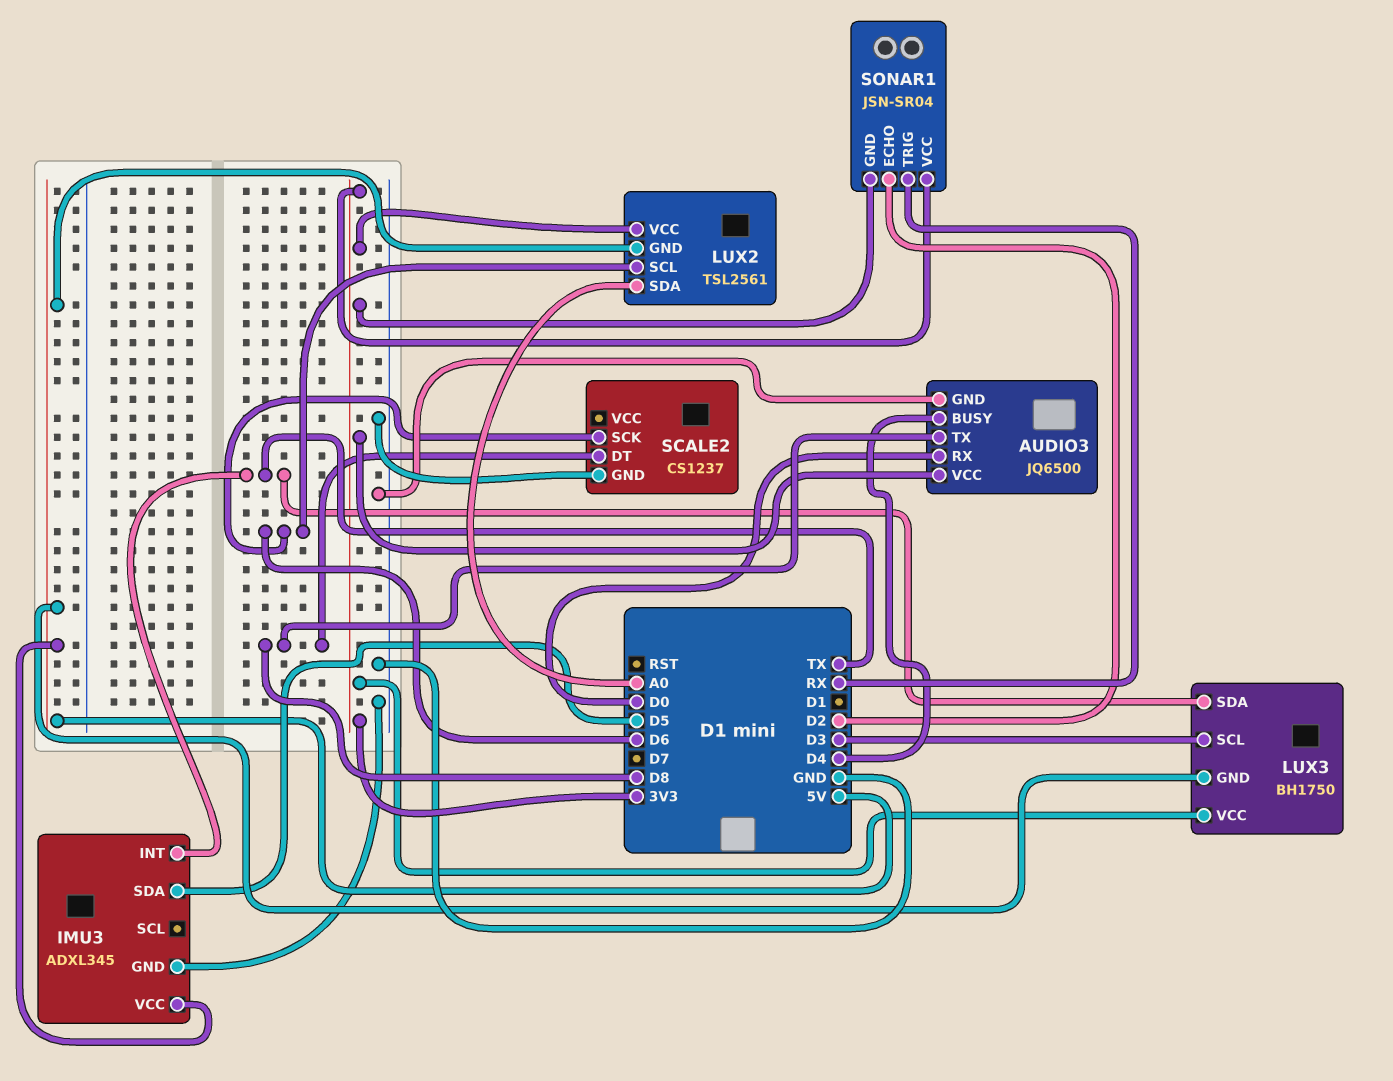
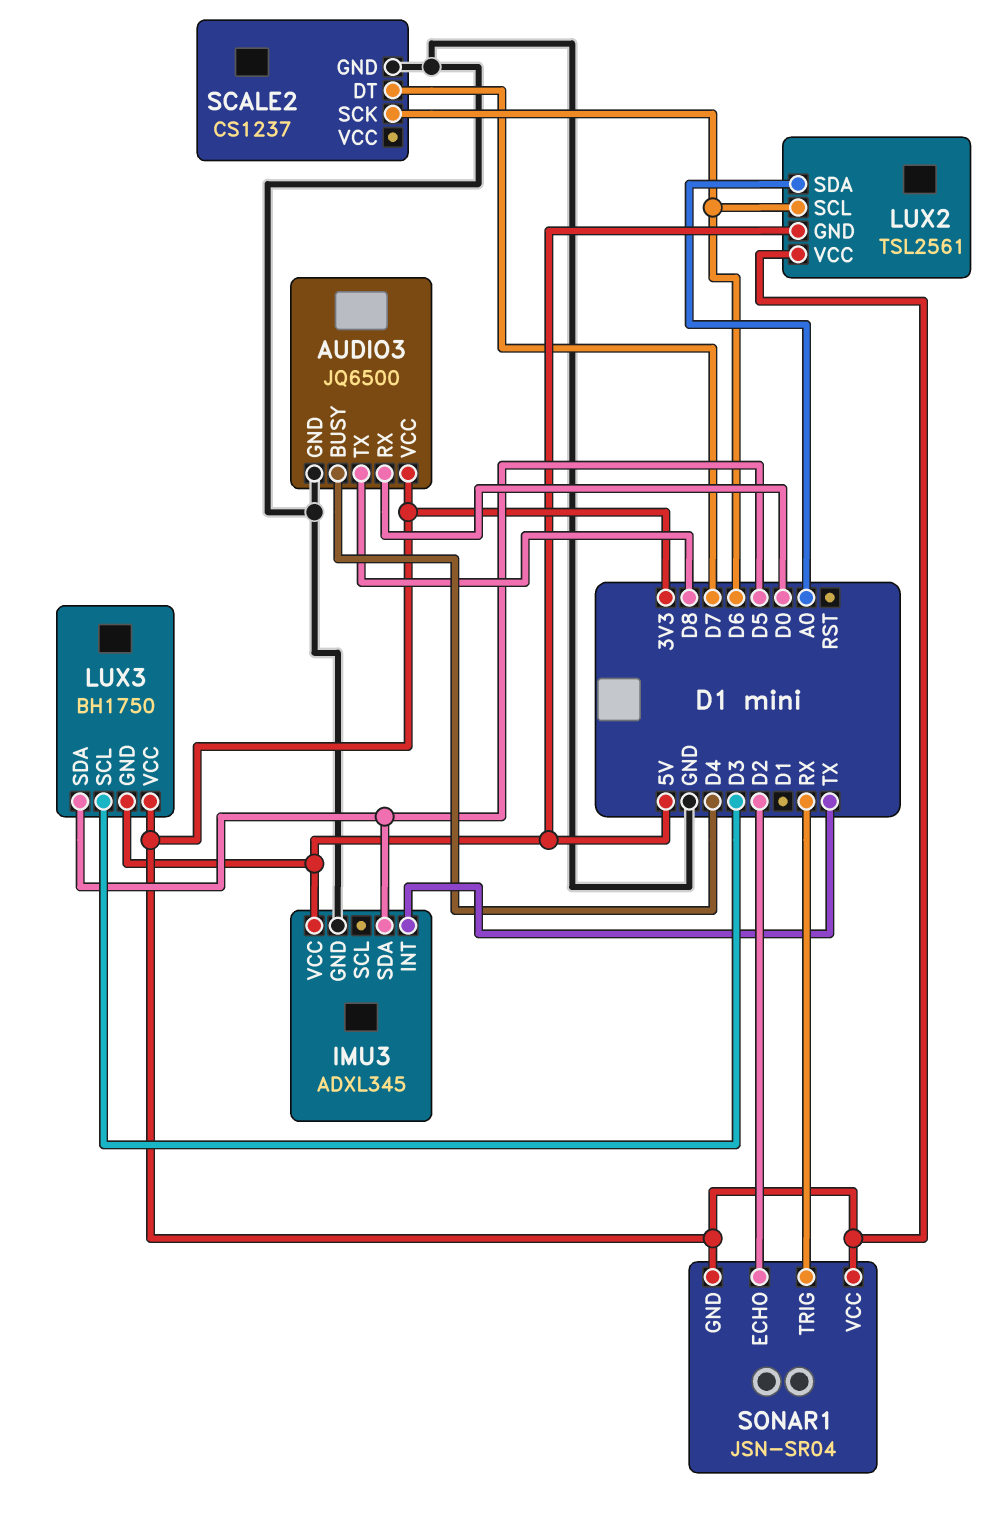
LUX3 pin SDA: TX -> D5
SCALE2 pin DT: D8 -> D7

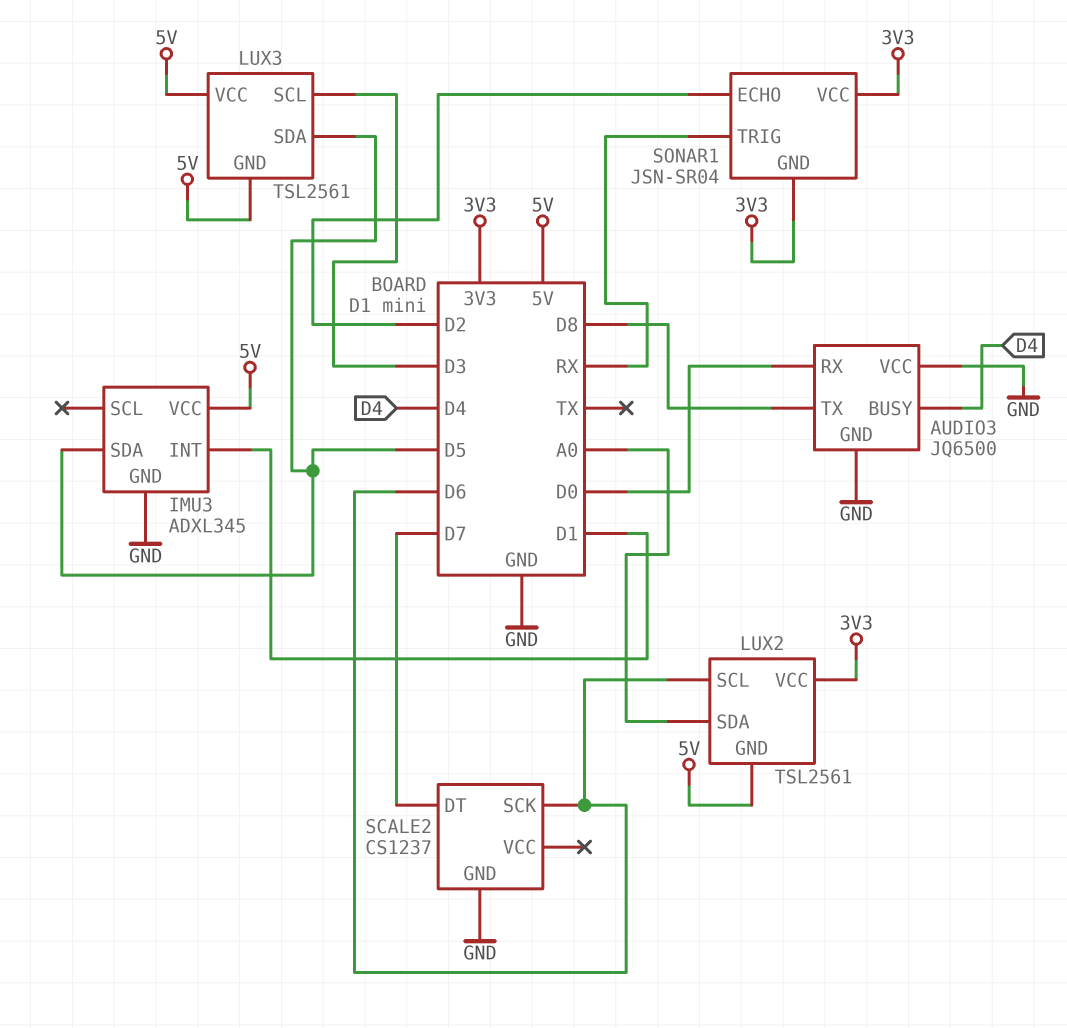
AUDIO3 pin VCC: 3V3 -> GND
IMU3 pin INT: TX -> D1
LUX3: BH1750 -> TSL2561
LUX3 pin VCC: 3V3 -> 5V

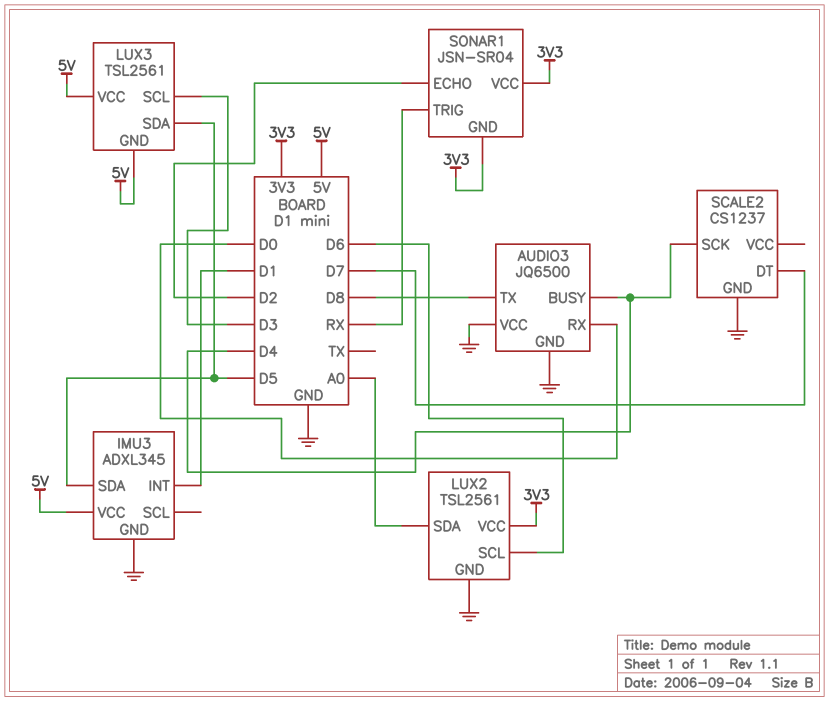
LUX2 pin GND: 5V -> GND
SCALE2 pin SCK: D6 -> D4

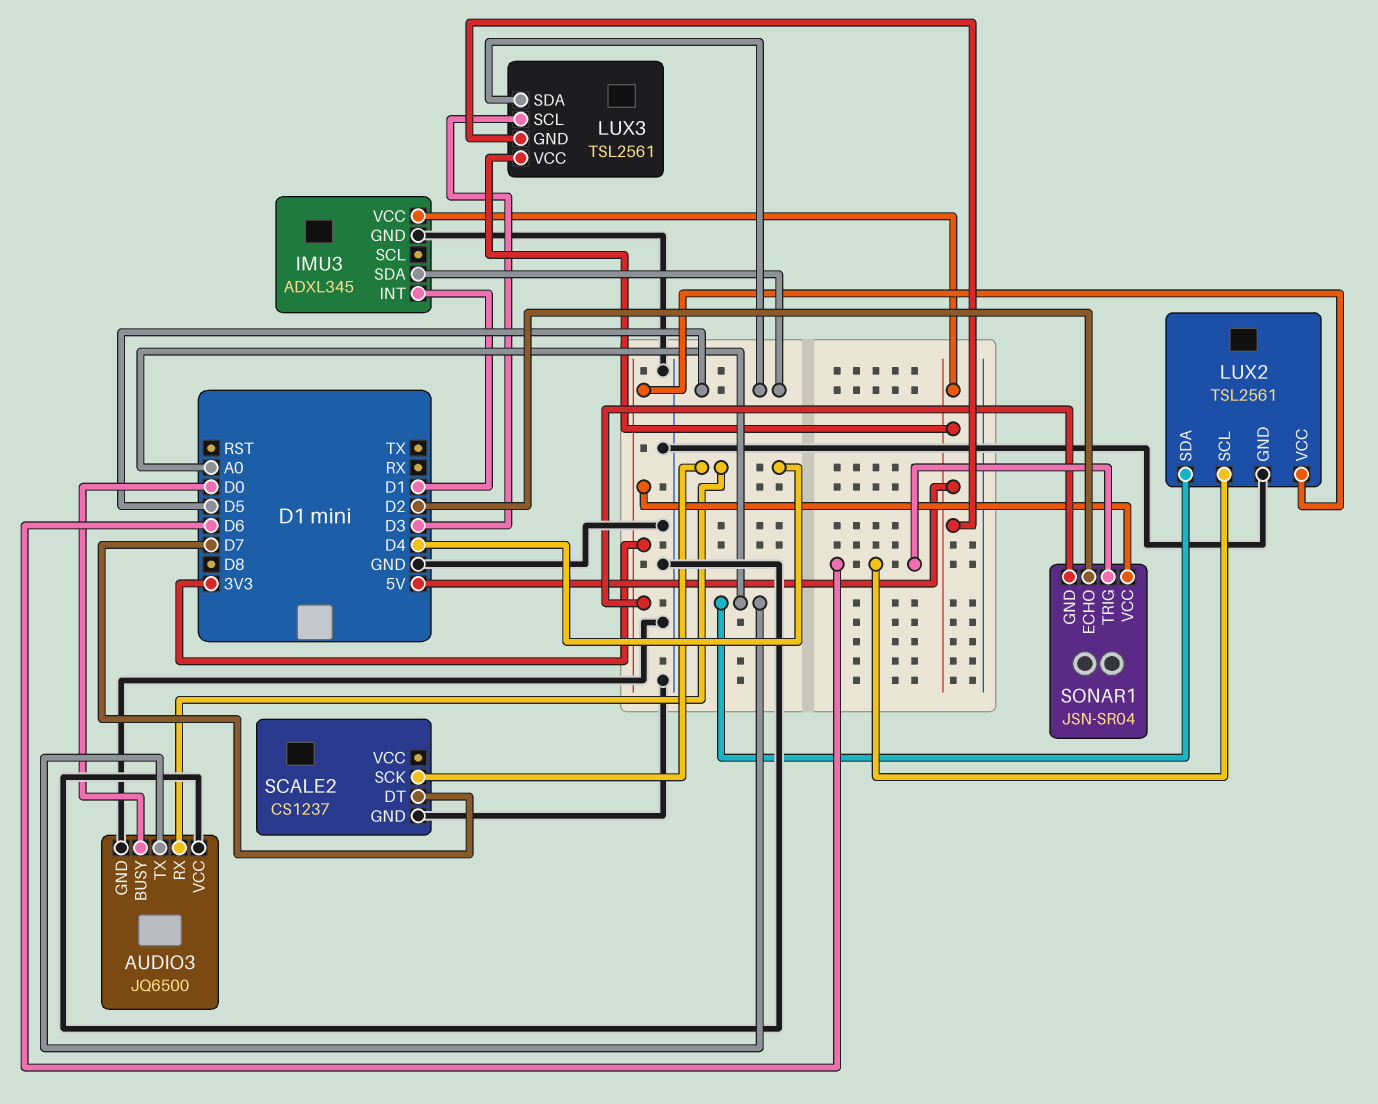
AUDIO3 pin BUSY: D4 -> D0
AUDIO3 pin RX: D0 -> D4
AUDIO3 pin TX: D8 -> A0
SONAR1 pin TRIG: RX -> D6

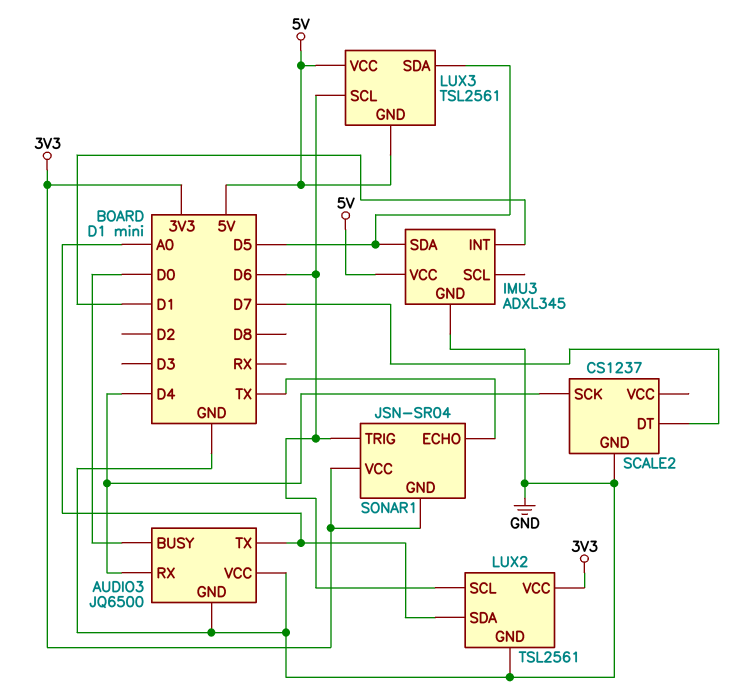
LUX3 pin SCL: D3 -> D6
SONAR1 pin ECHO: D2 -> TX

